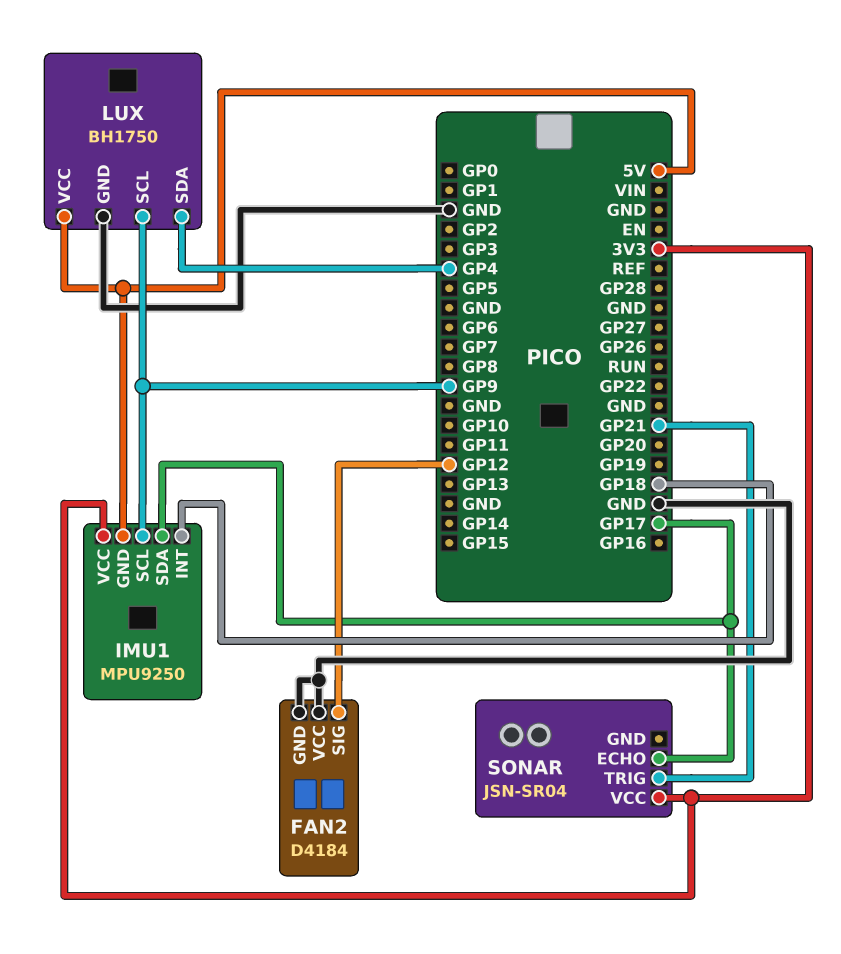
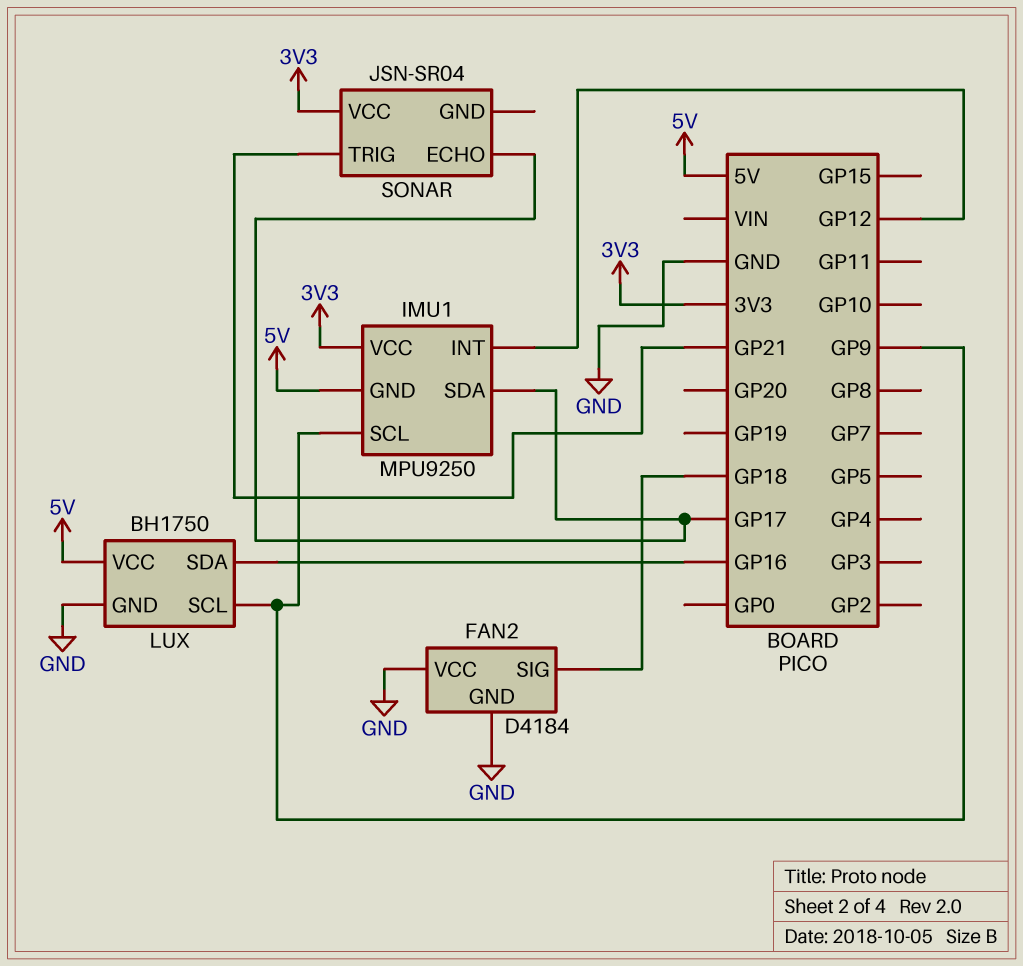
FAN2 pin SIG: GP12 -> GP18
IMU1 pin INT: GP18 -> GP12
LUX pin SDA: GP4 -> GP16

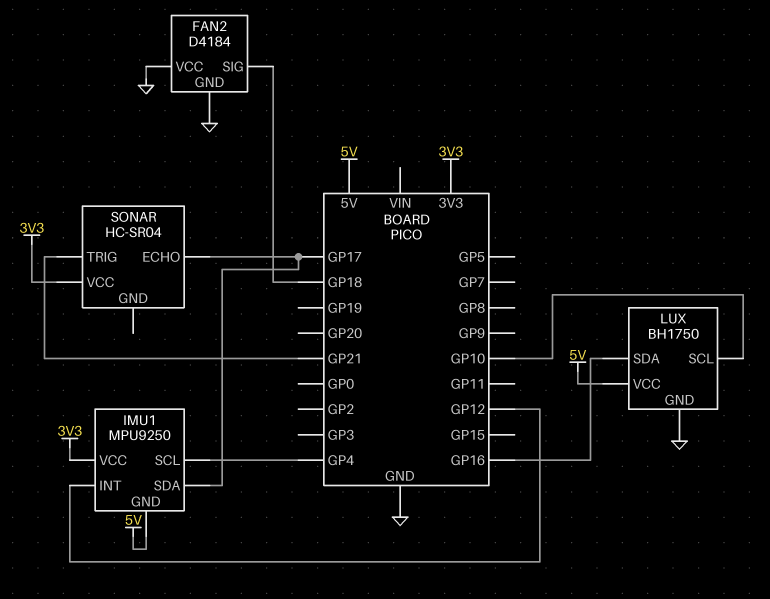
IMU1 pin SCL: GP9 -> GP4
LUX pin SCL: GP9 -> GP10
SONAR: JSN-SR04 -> HC-SR04

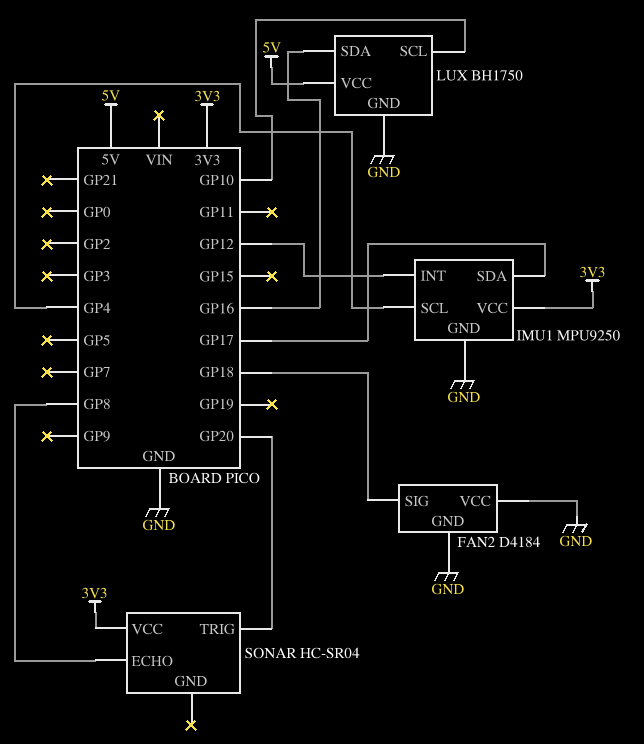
IMU1 pin GND: 5V -> GND
SONAR pin ECHO: GP17 -> GP8
SONAR pin TRIG: GP21 -> GP20

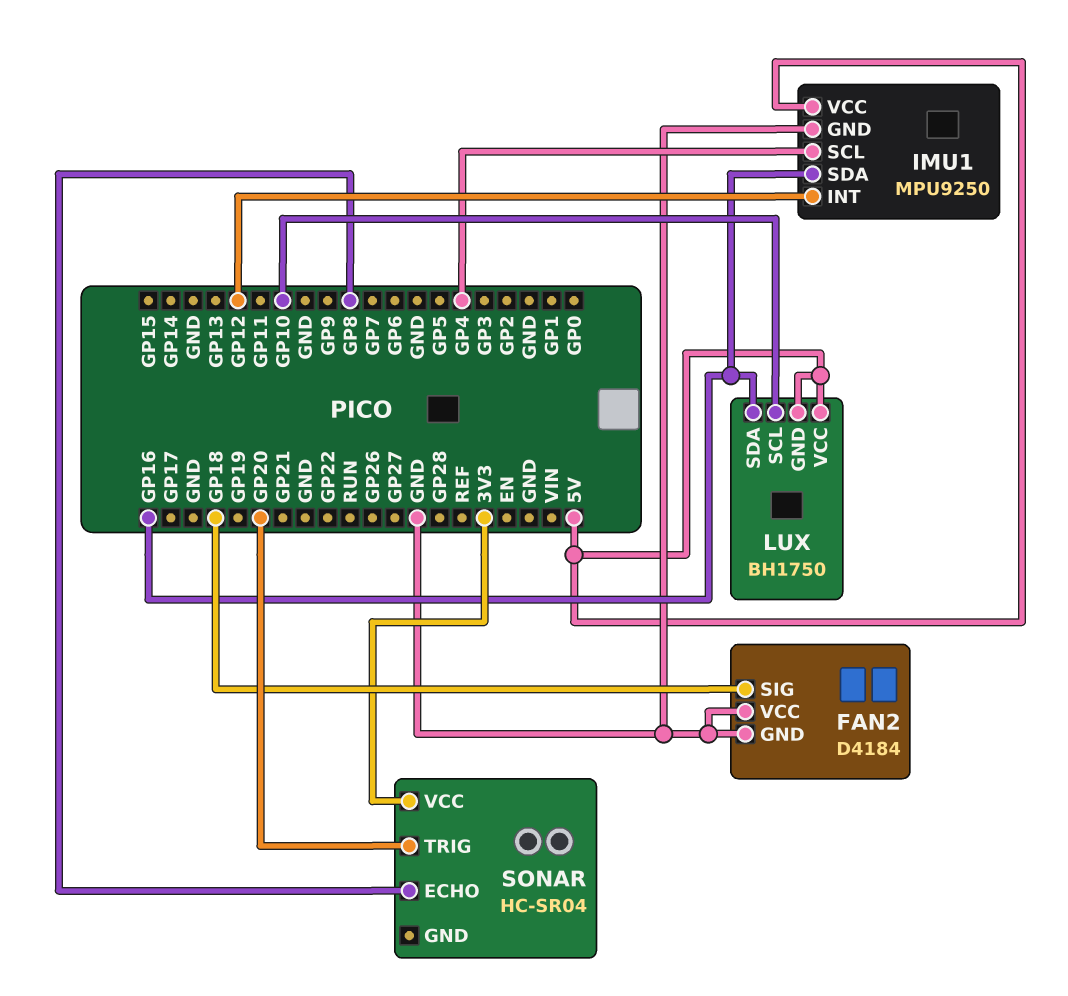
IMU1 pin SDA: GP17 -> GP16
IMU1 pin VCC: 3V3 -> 5V
LUX pin GND: GND -> 5V

